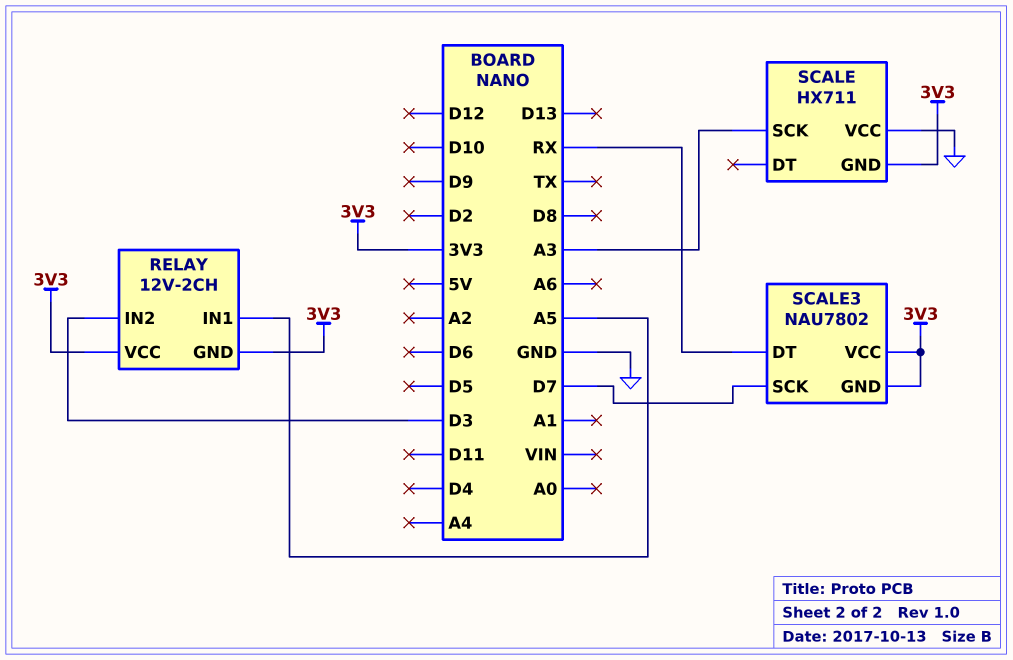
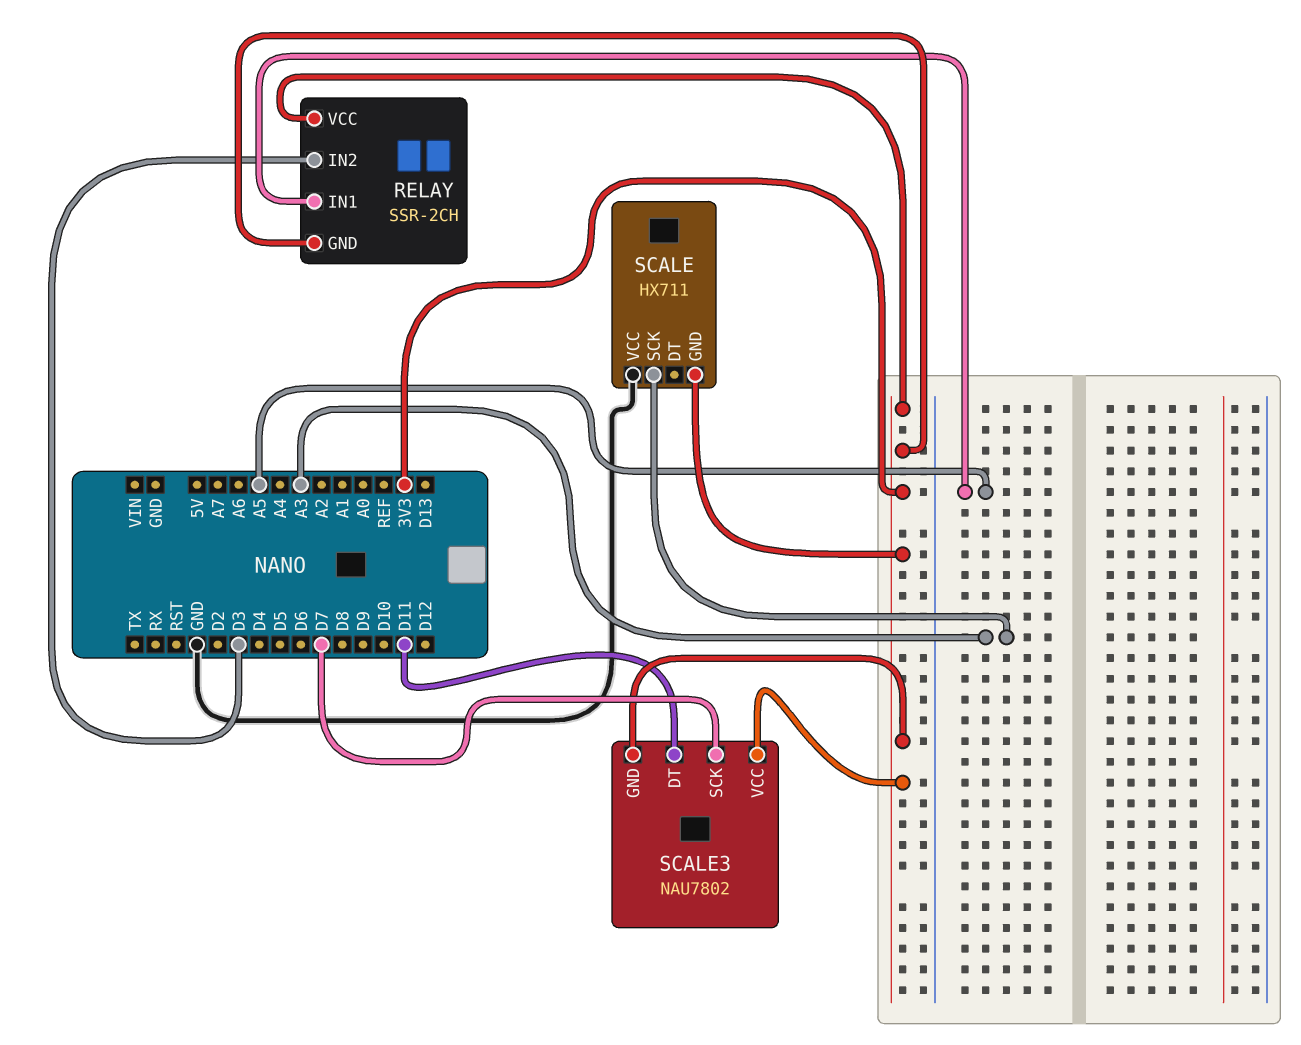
RELAY: 12V-2CH -> SSR-2CH
SCALE3 pin DT: RX -> D11

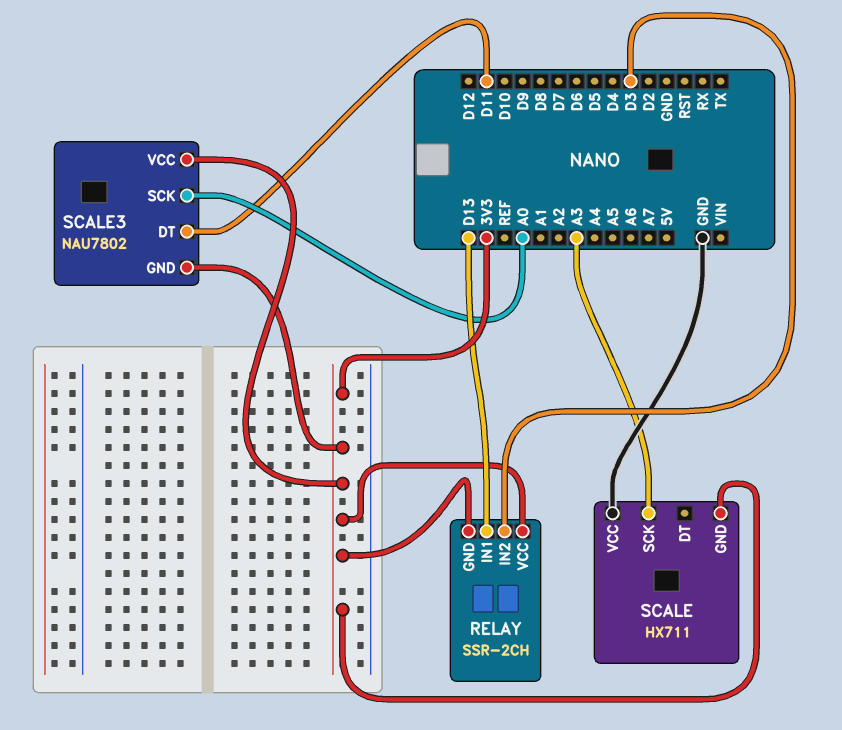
RELAY pin IN1: A5 -> D13
SCALE3 pin SCK: D7 -> A0

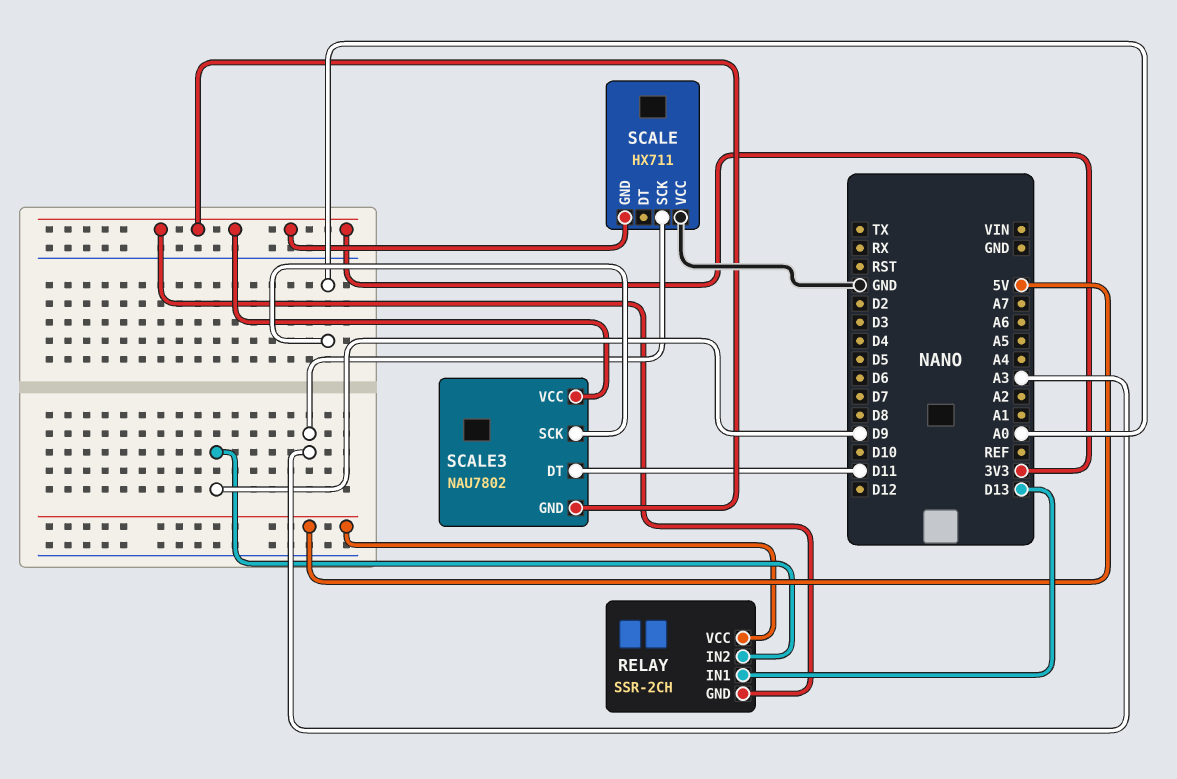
RELAY pin IN2: D3 -> D9
RELAY pin VCC: 3V3 -> 5V

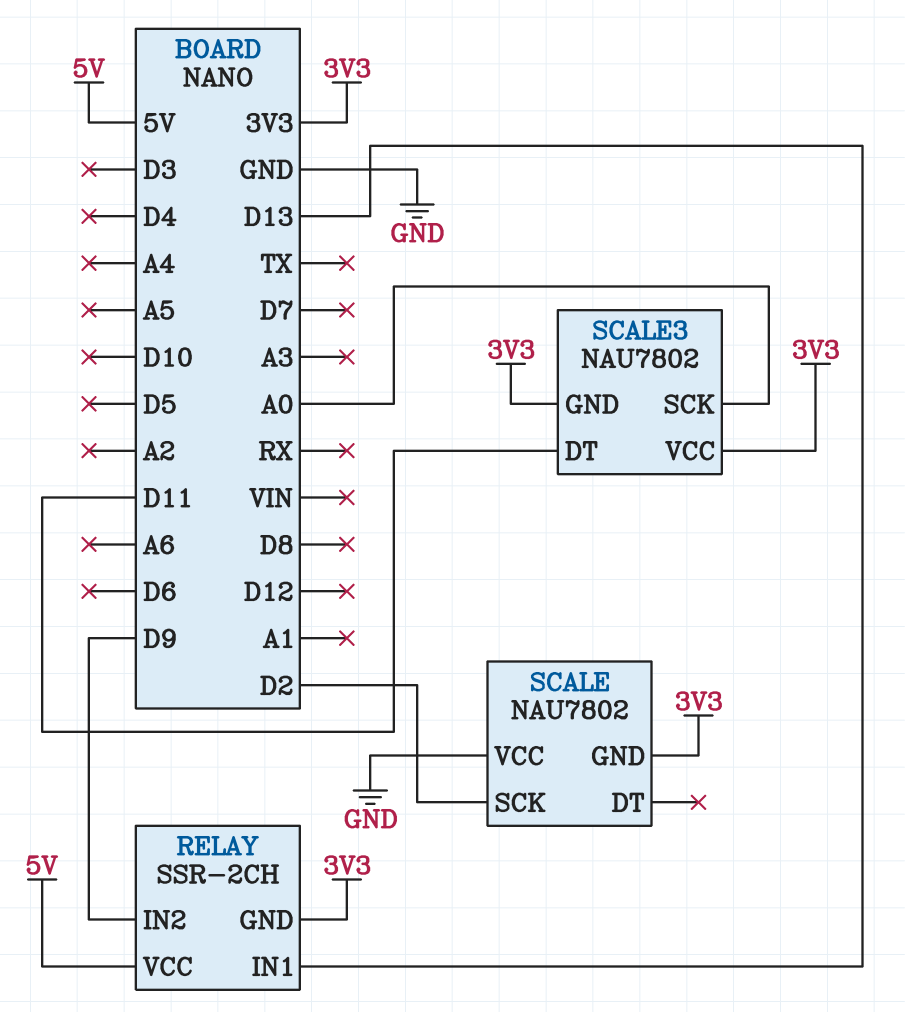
SCALE: HX711 -> NAU7802
SCALE pin SCK: A3 -> D2

